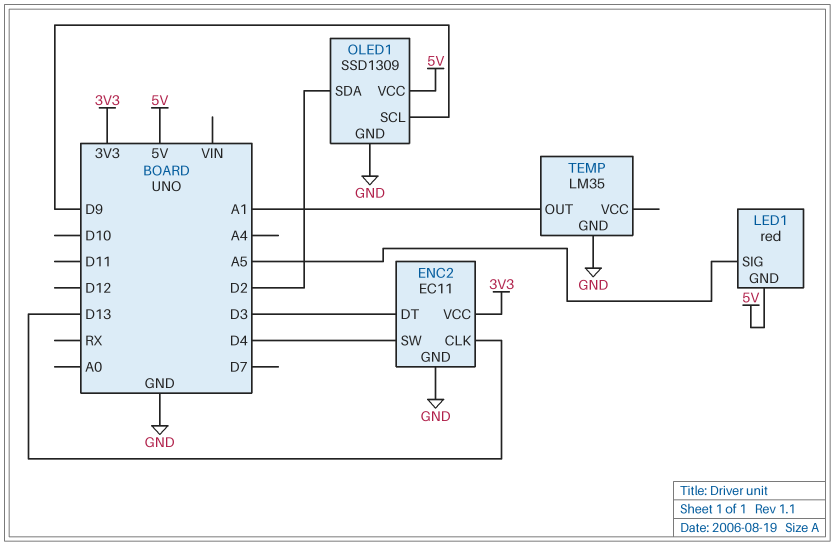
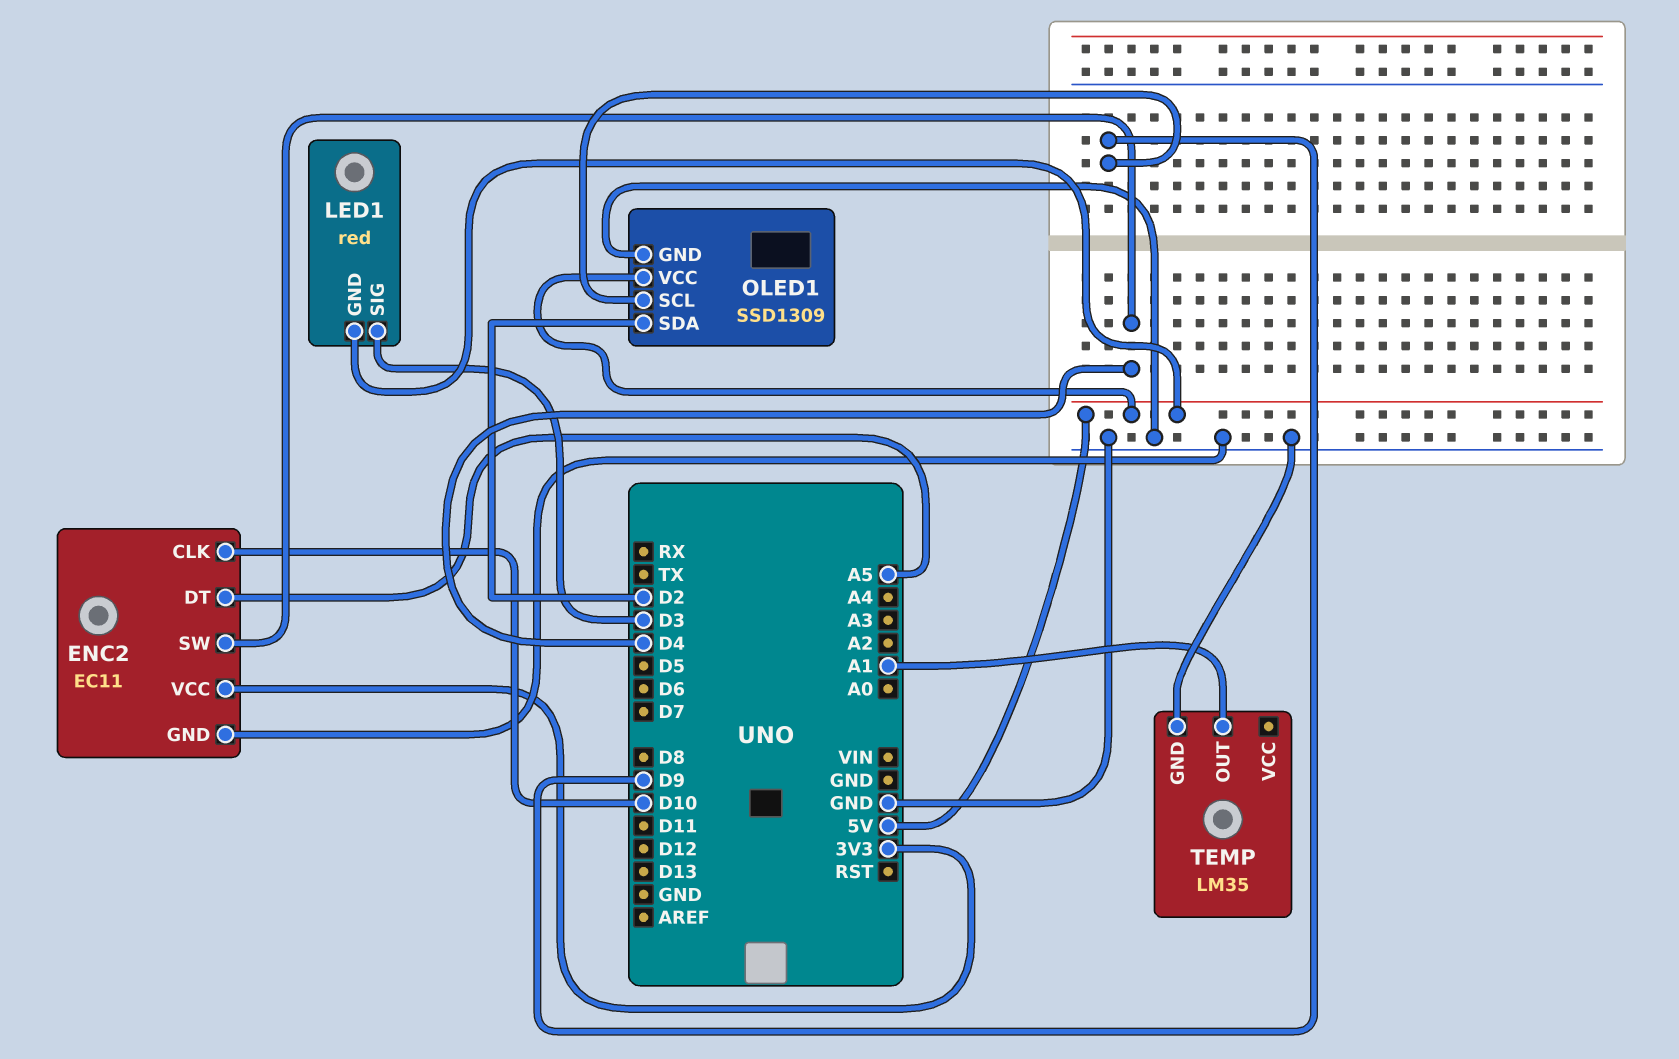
ENC2 pin CLK: D13 -> D10
ENC2 pin DT: D3 -> A5
LED1 pin SIG: A5 -> D3

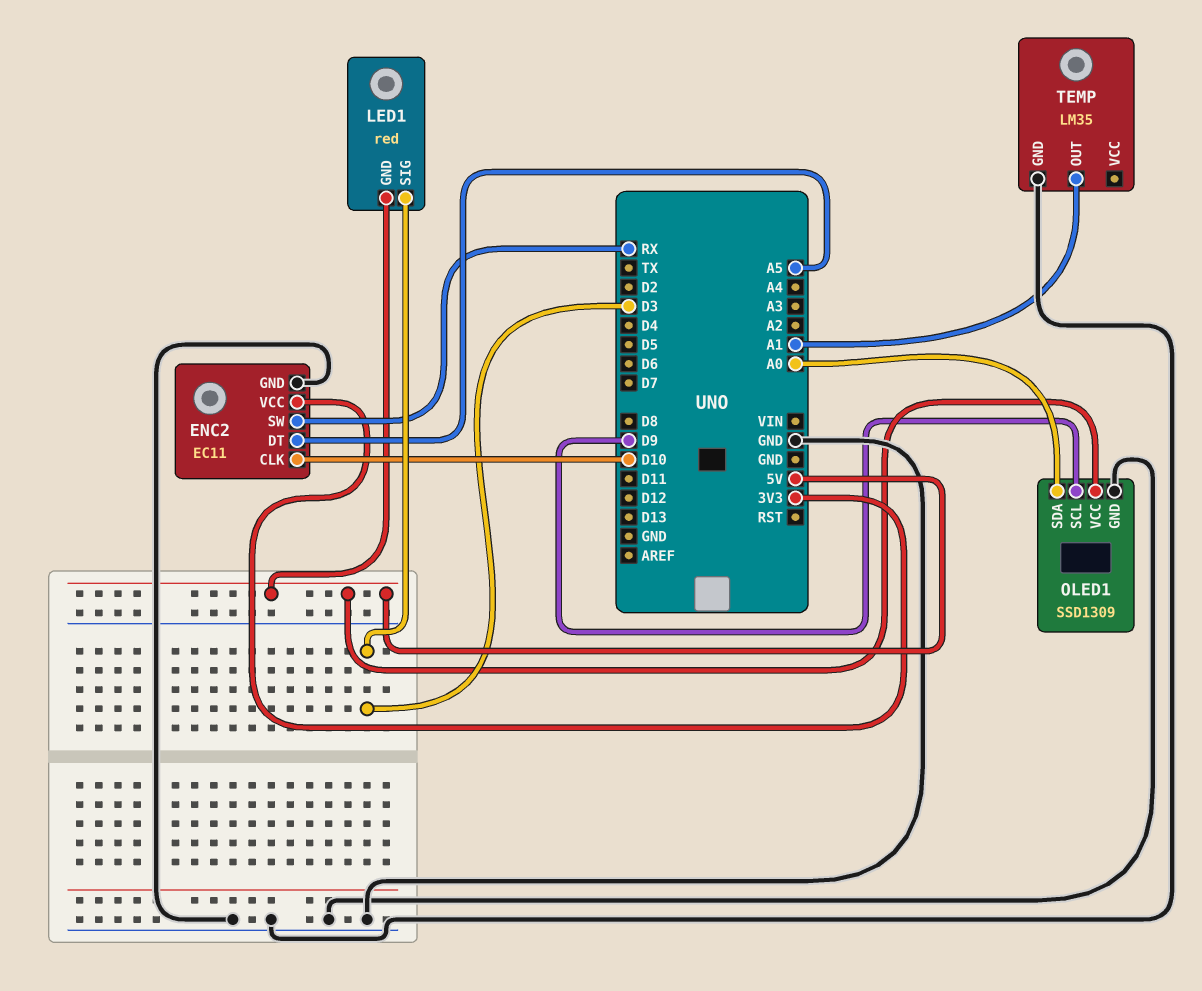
ENC2 pin SW: D4 -> RX
OLED1 pin SDA: D2 -> A0

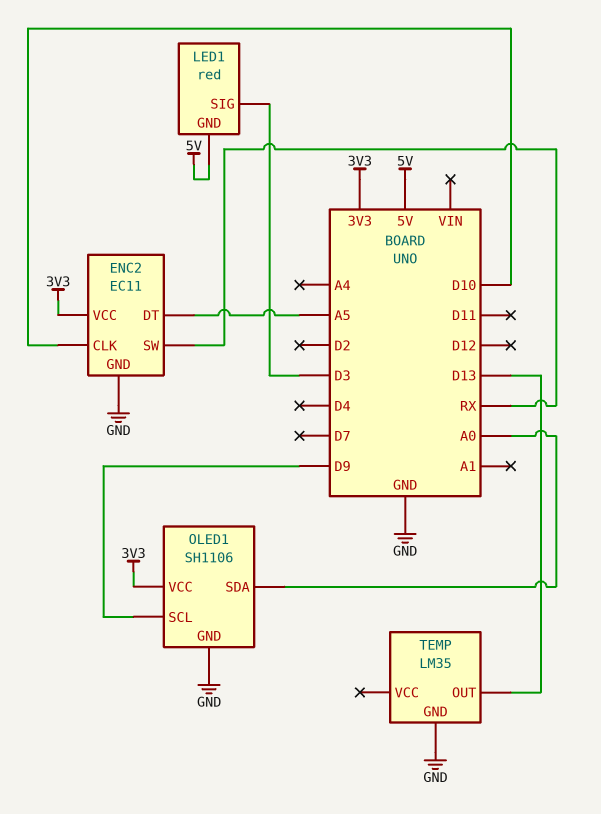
OLED1: SSD1309 -> SH1106
OLED1 pin VCC: 5V -> 3V3
TEMP pin OUT: A1 -> D13

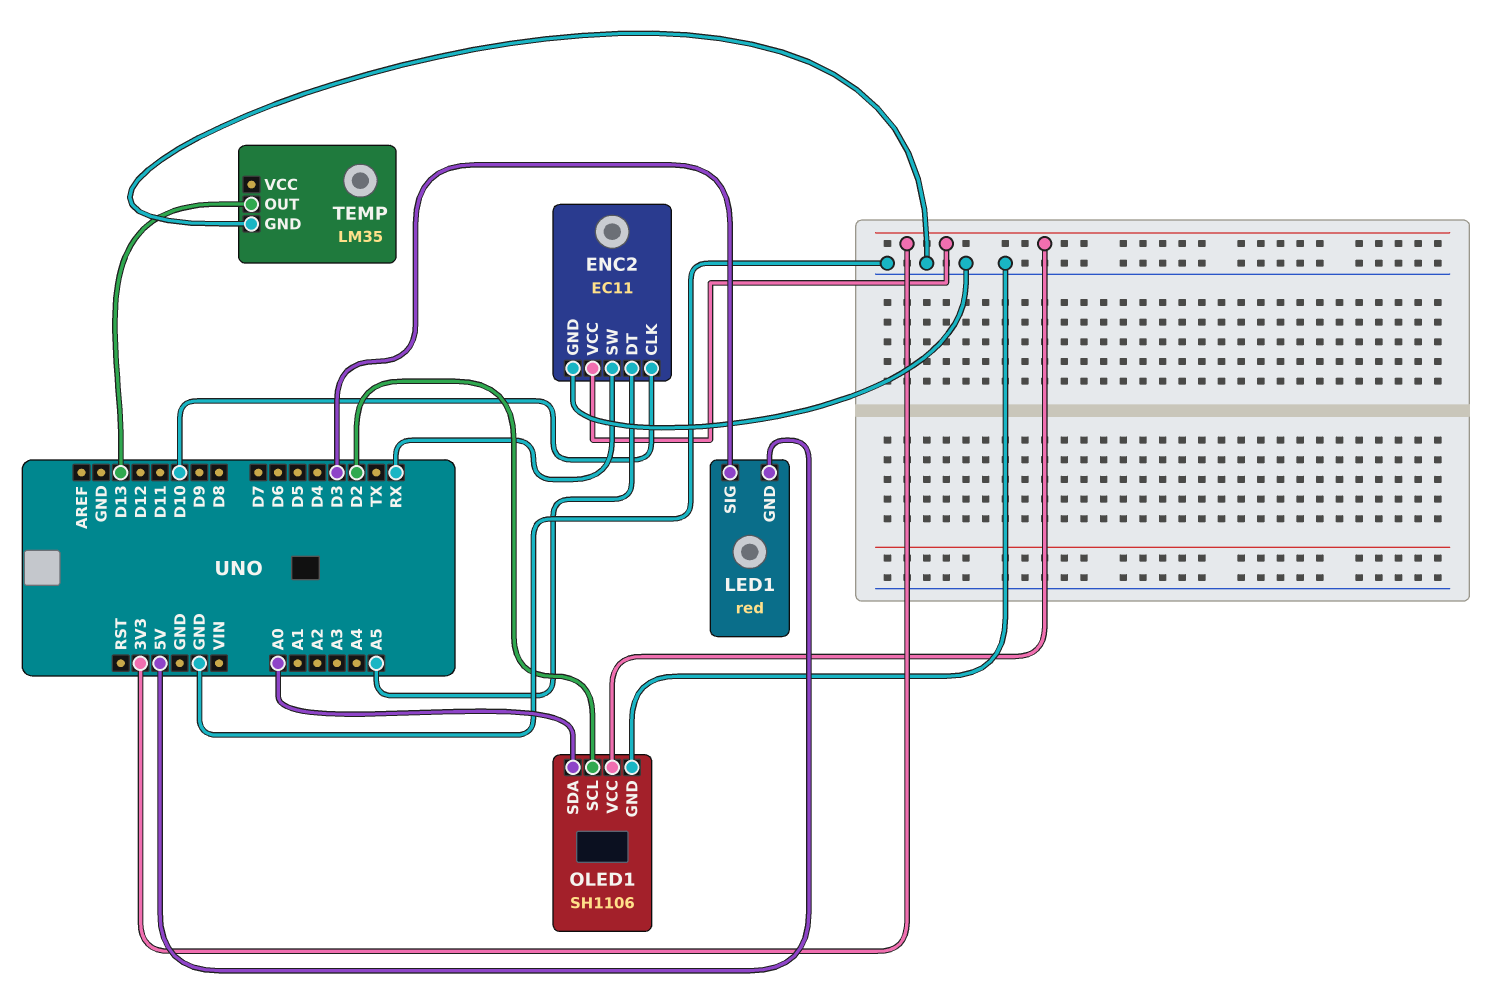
OLED1 pin SCL: D9 -> D2

